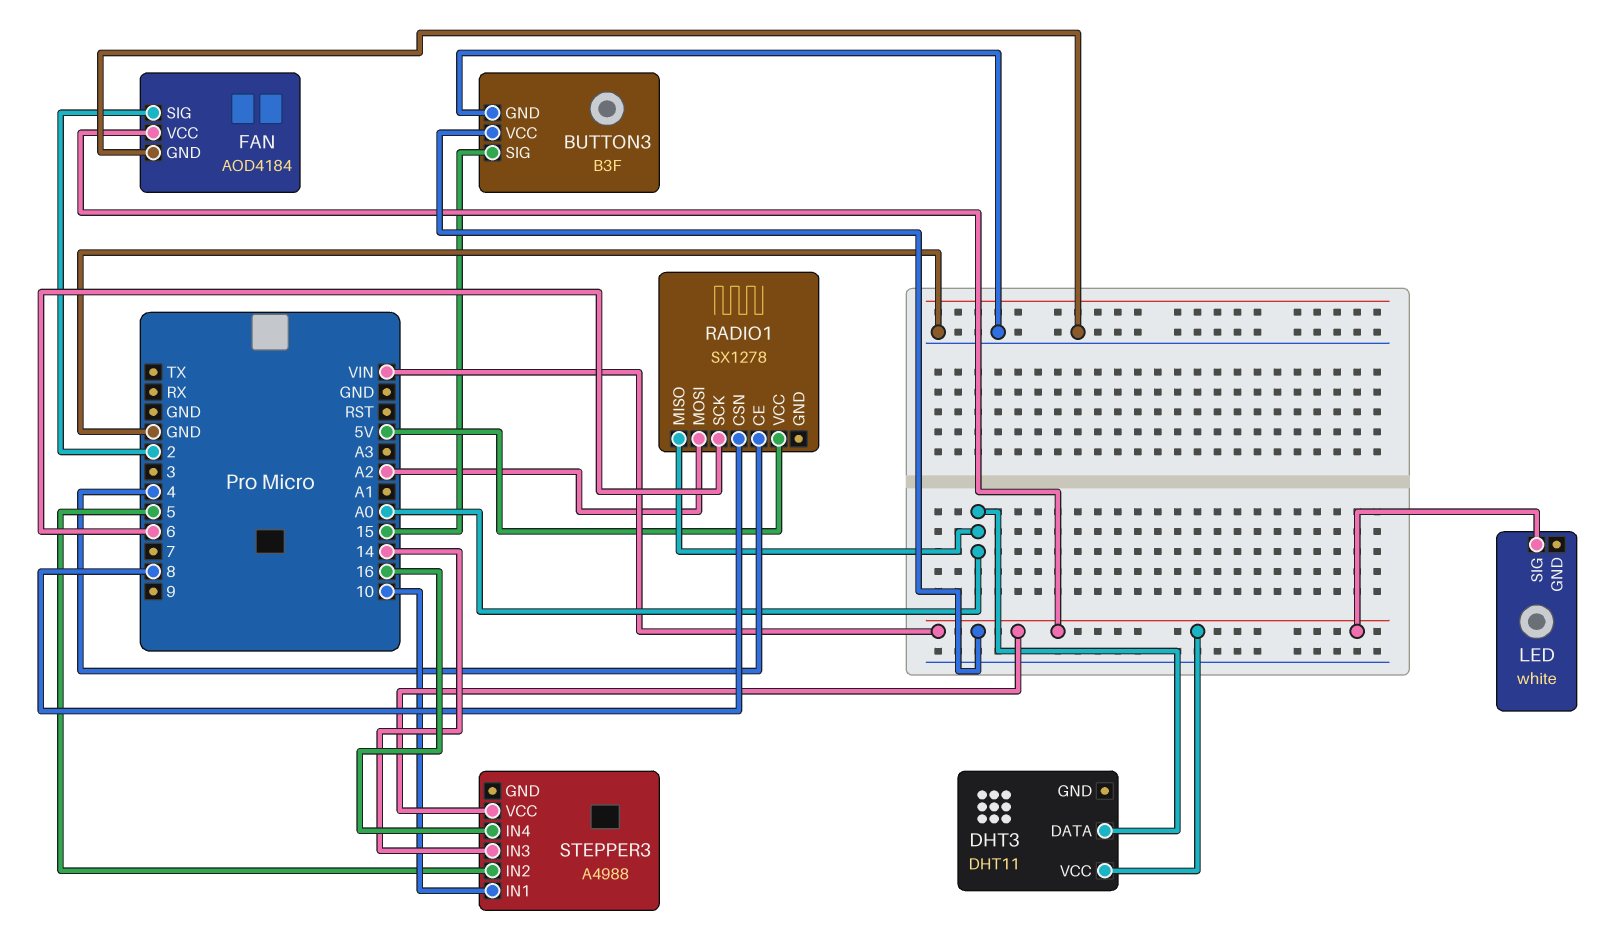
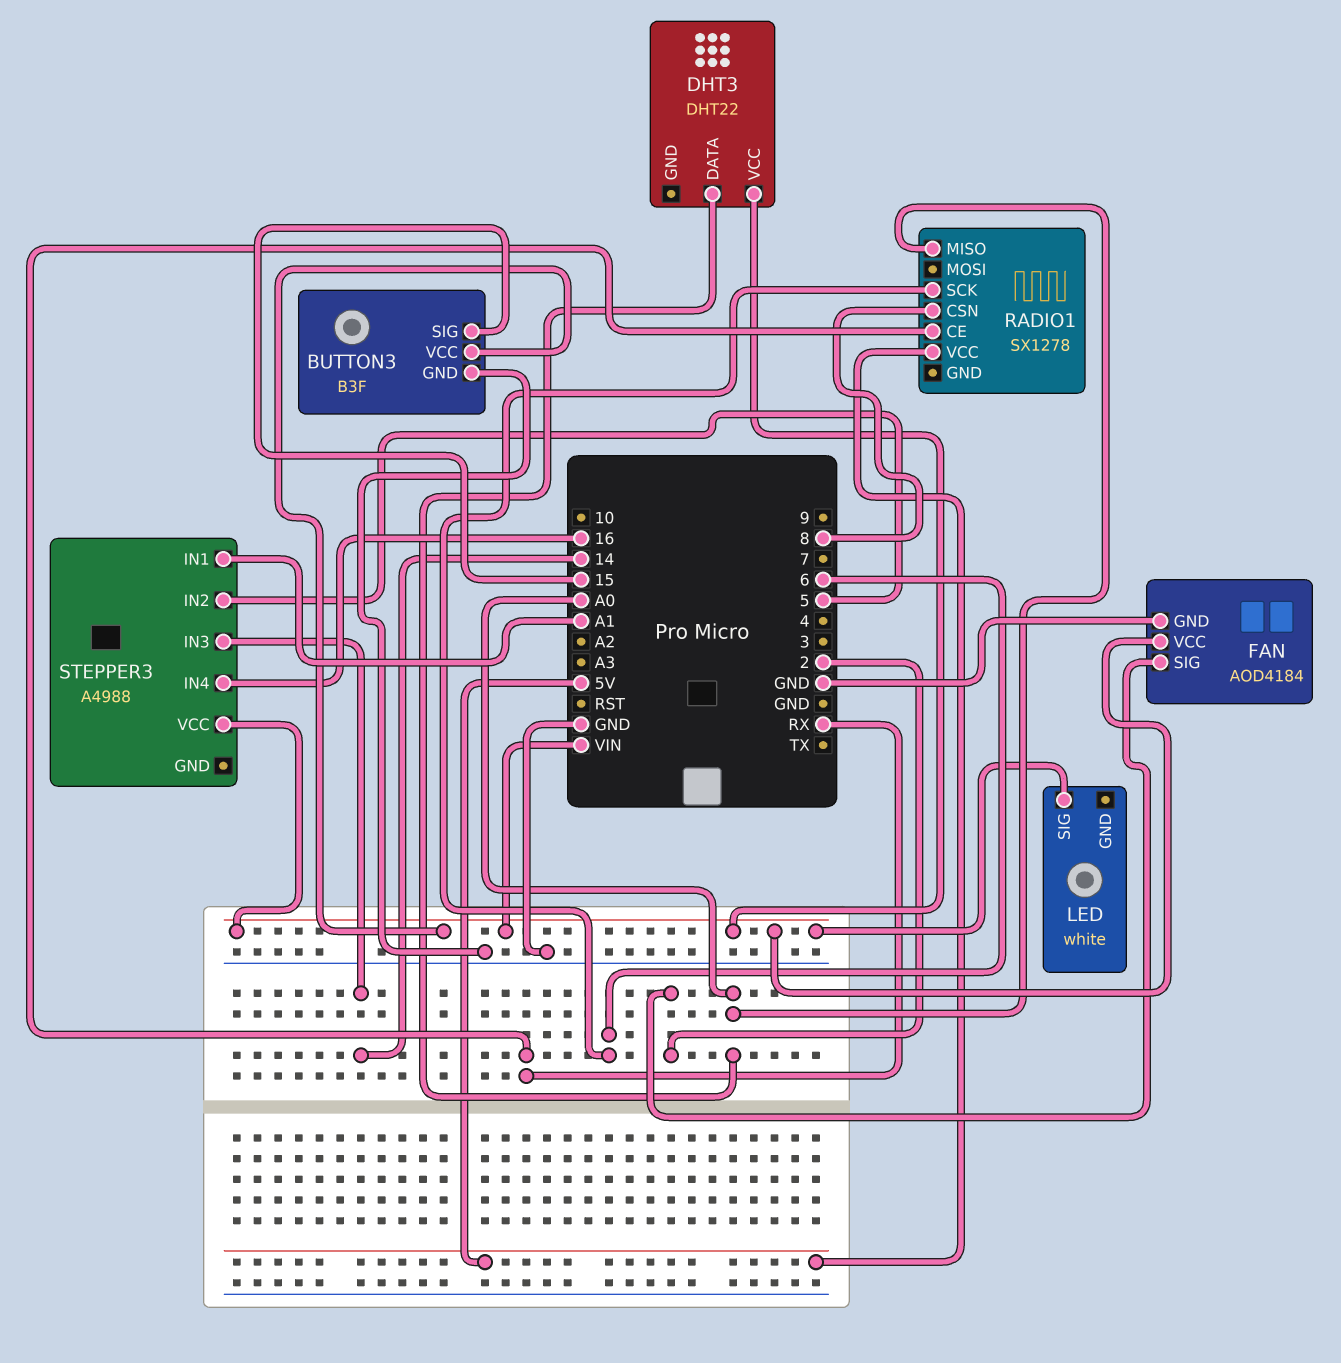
DHT3: DHT11 -> DHT22
RADIO1 pin CE: 4 -> RX
RADIO1 pin MOSI: A2 -> none
STEPPER3 pin IN1: 10 -> A1

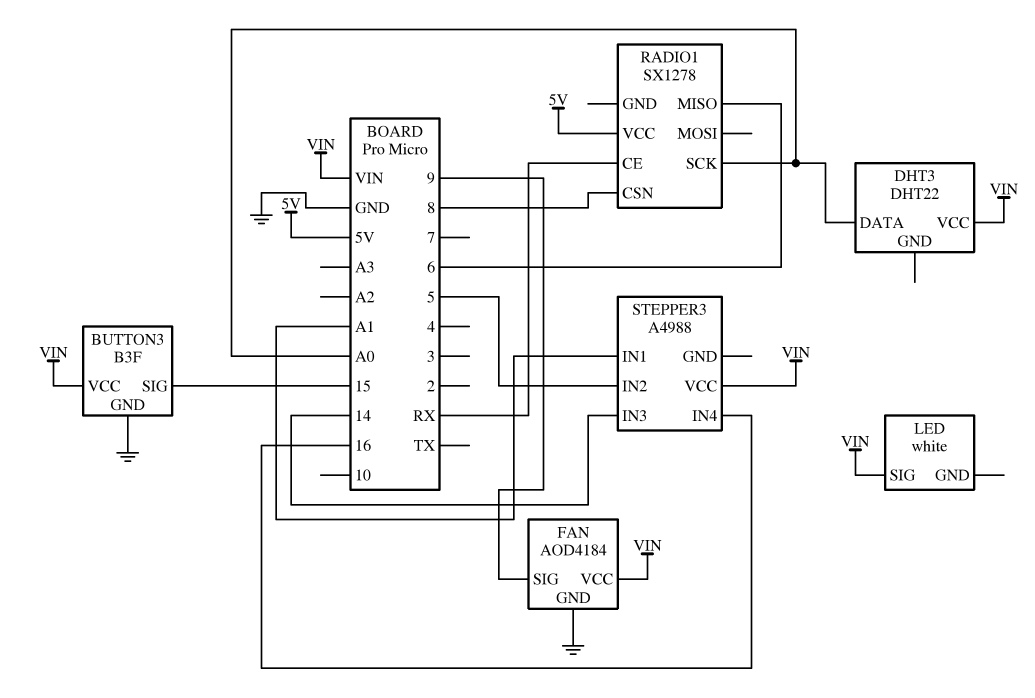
FAN pin SIG: 2 -> 9
RADIO1 pin MISO: A0 -> 6
RADIO1 pin SCK: 6 -> A0

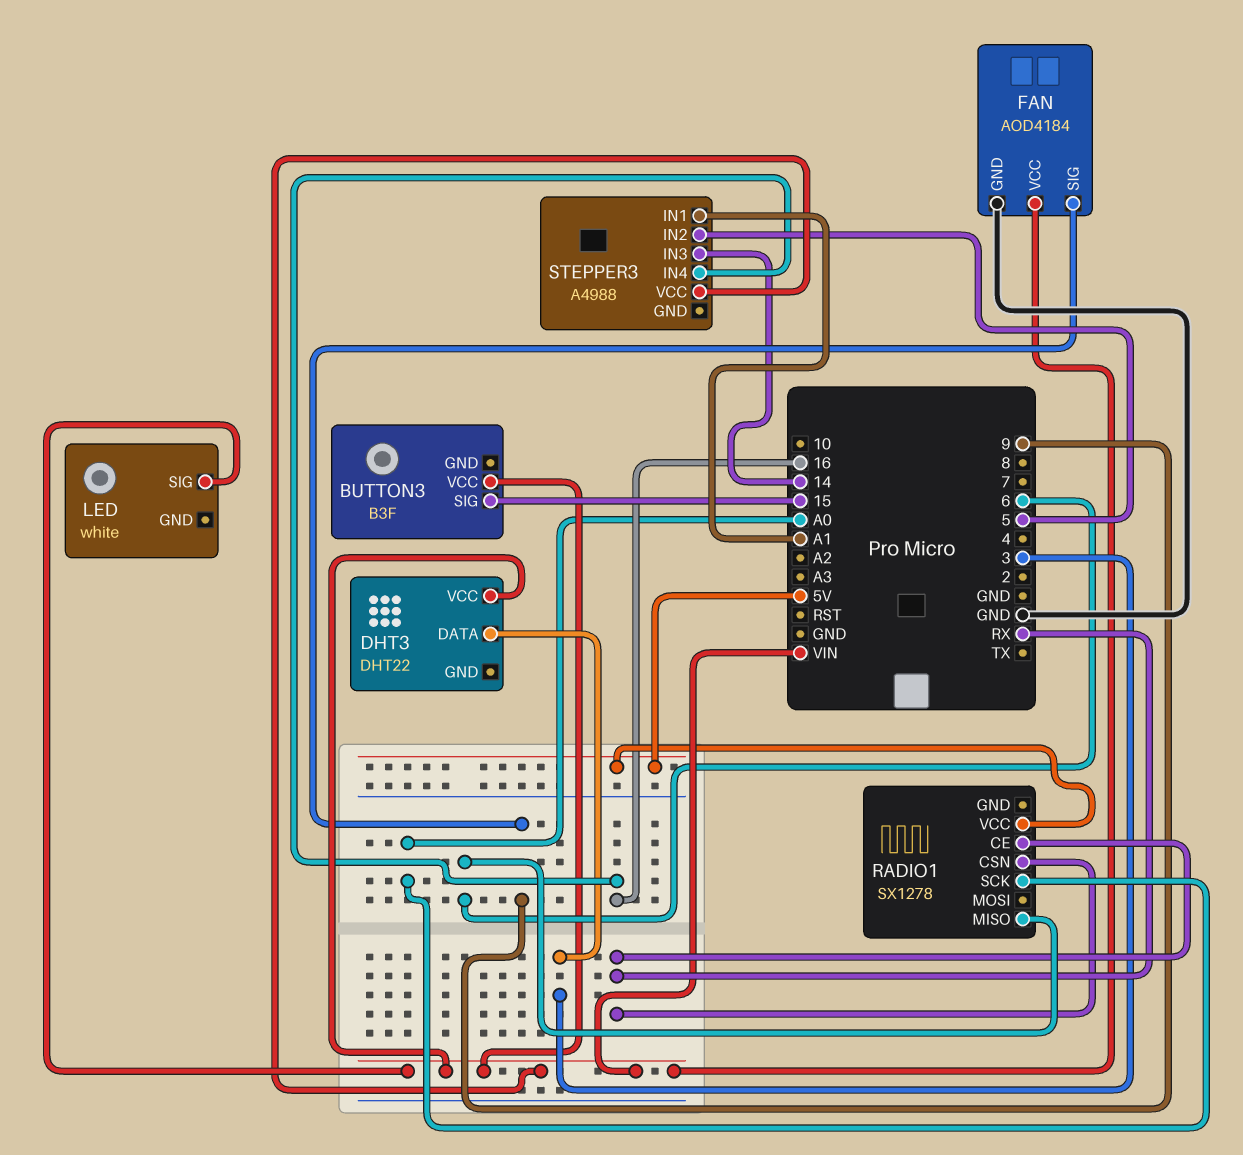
BUTTON3 pin GND: GND -> none
DHT3 pin DATA: A0 -> 3
RADIO1 pin CSN: 8 -> RX

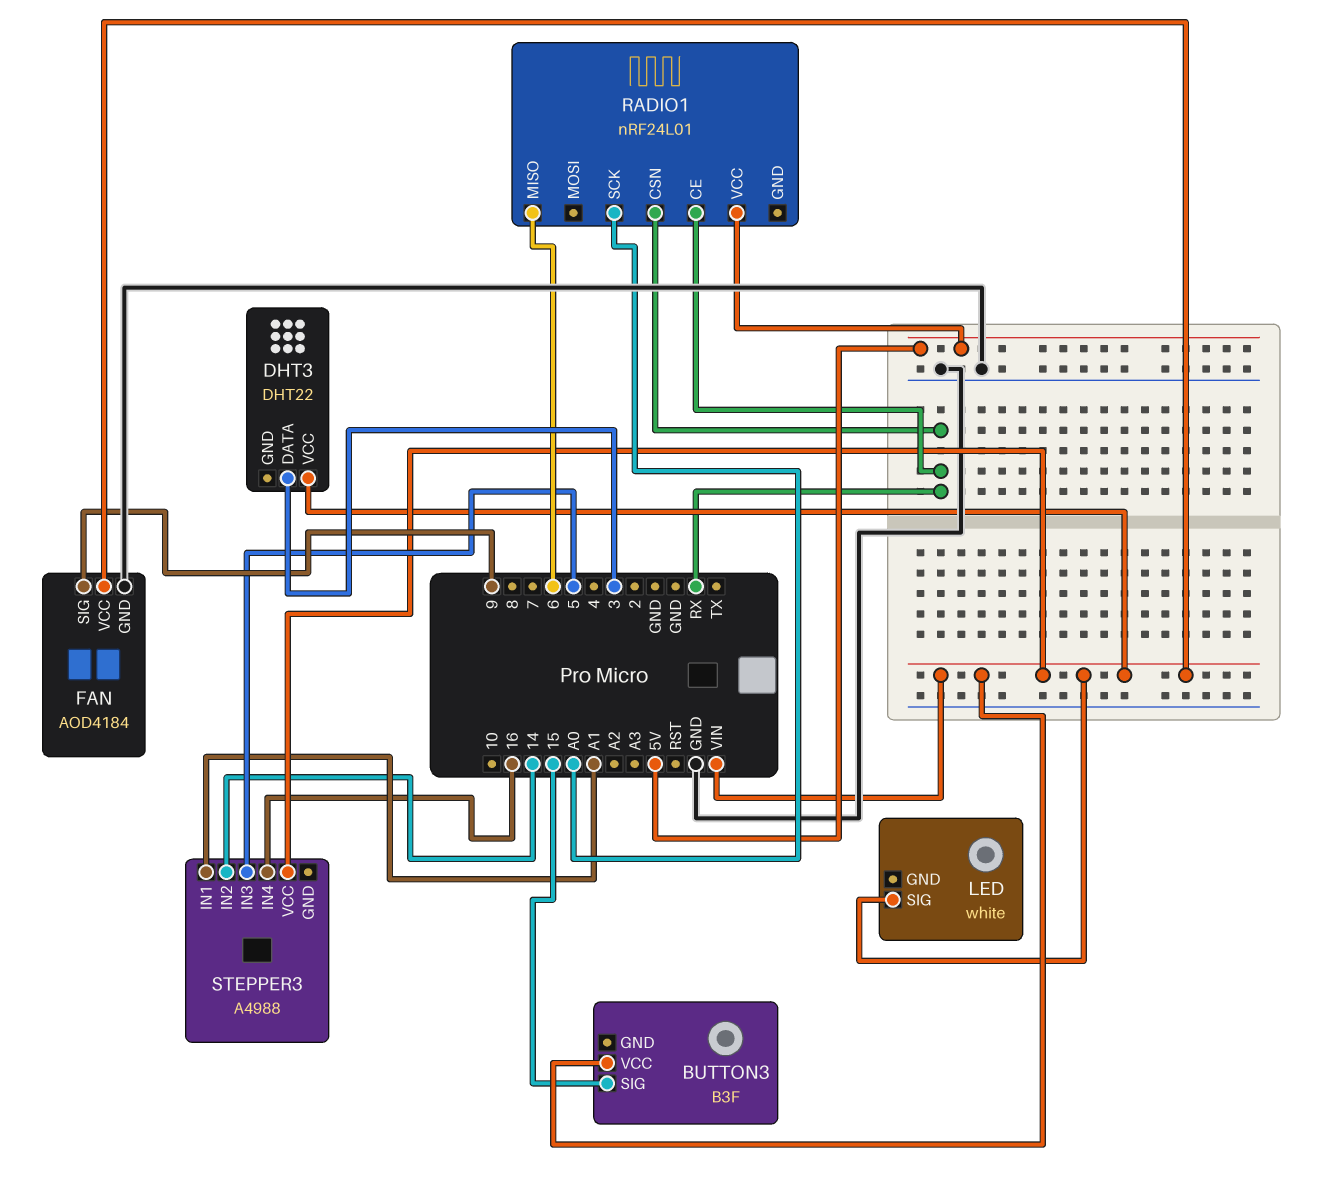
RADIO1: SX1278 -> nRF24L01
STEPPER3 pin IN2: 5 -> 14
STEPPER3 pin IN3: 14 -> 5

